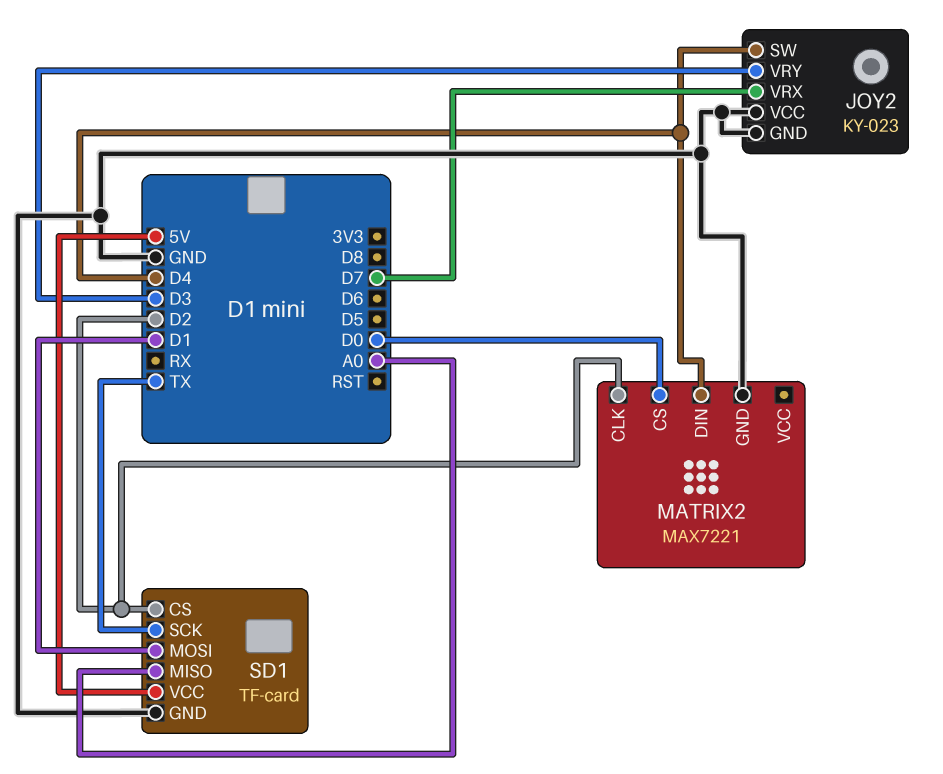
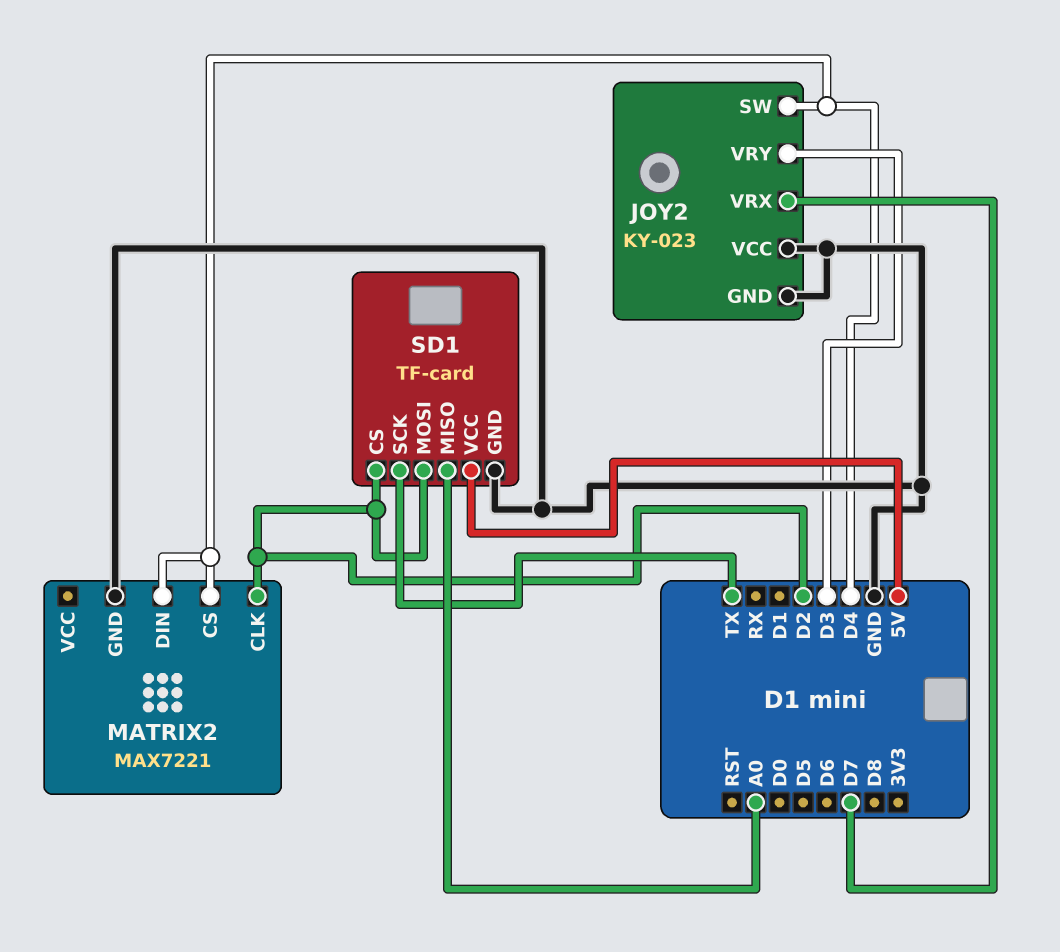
MATRIX2 pin CS: D0 -> D4
SD1 pin MOSI: D1 -> D2

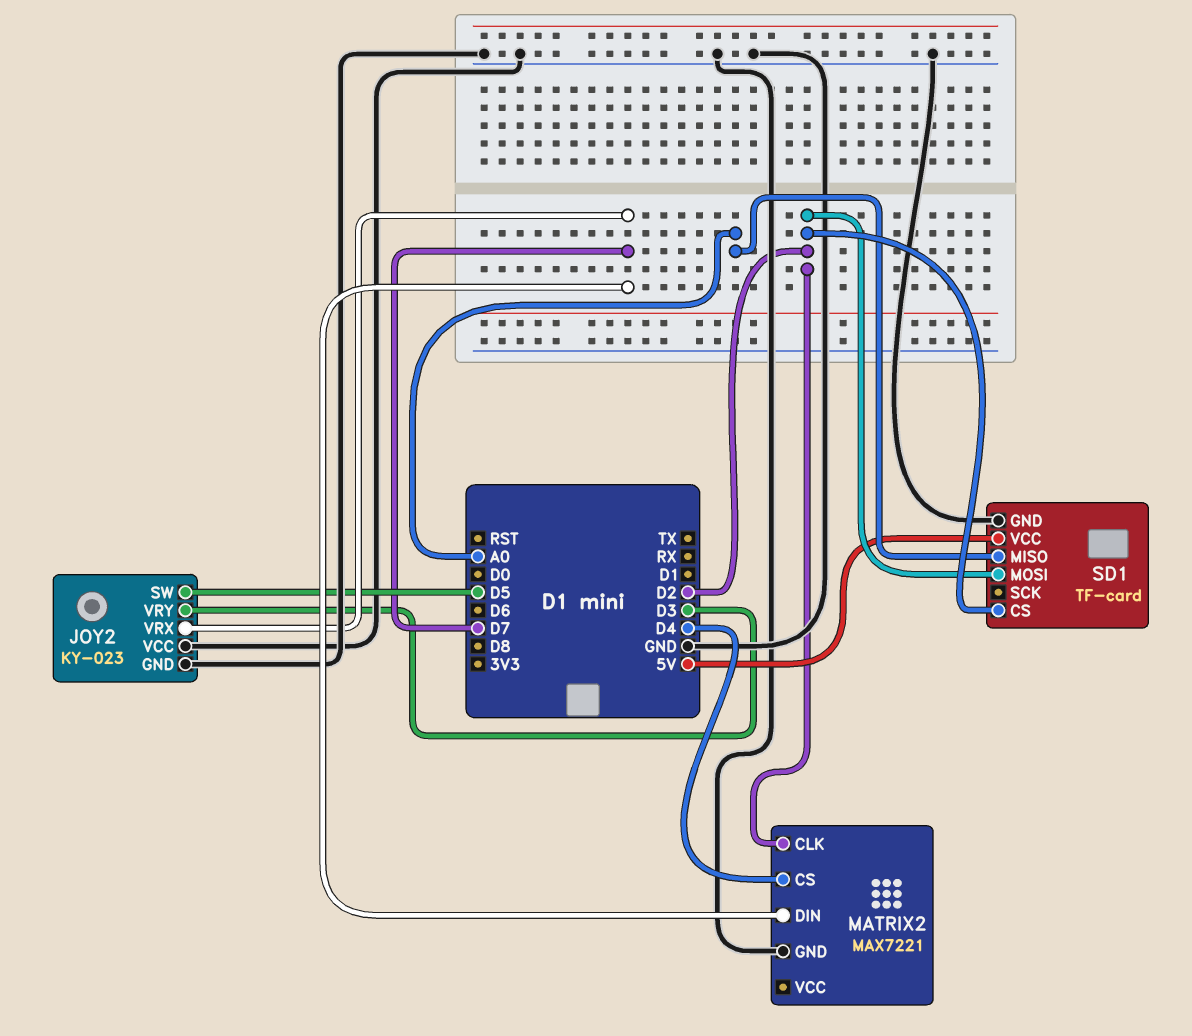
JOY2 pin SW: D4 -> D5
MATRIX2 pin DIN: D4 -> D7
SD1 pin SCK: TX -> none

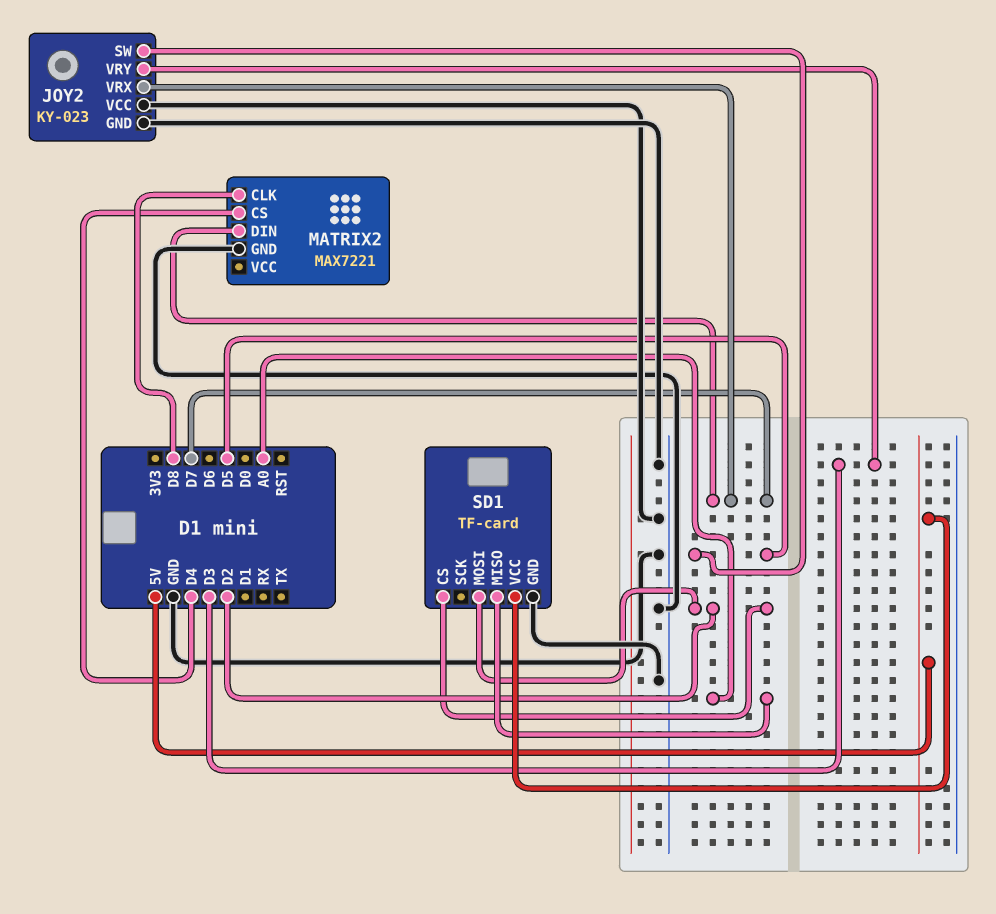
MATRIX2 pin CLK: D2 -> D8

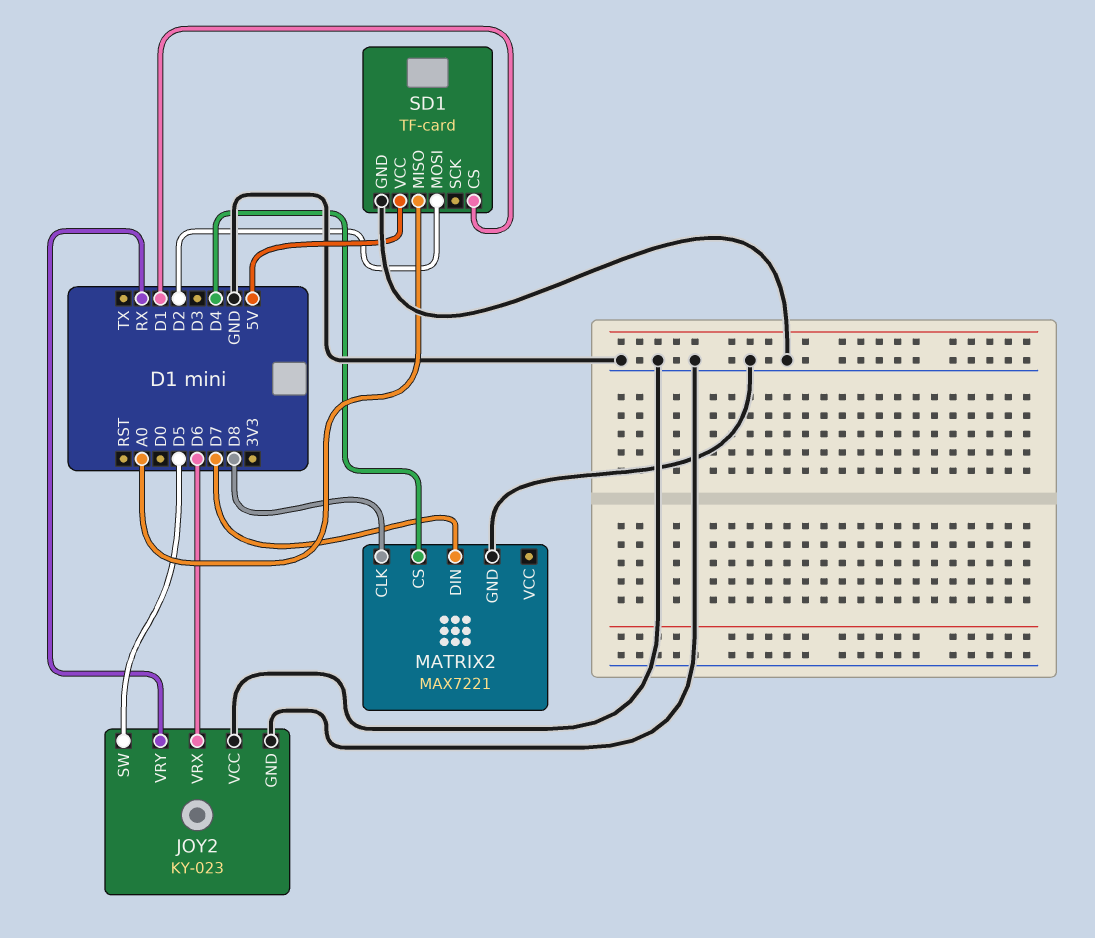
JOY2 pin VRX: D7 -> D6
JOY2 pin VRY: D3 -> RX
SD1 pin CS: D2 -> D1

